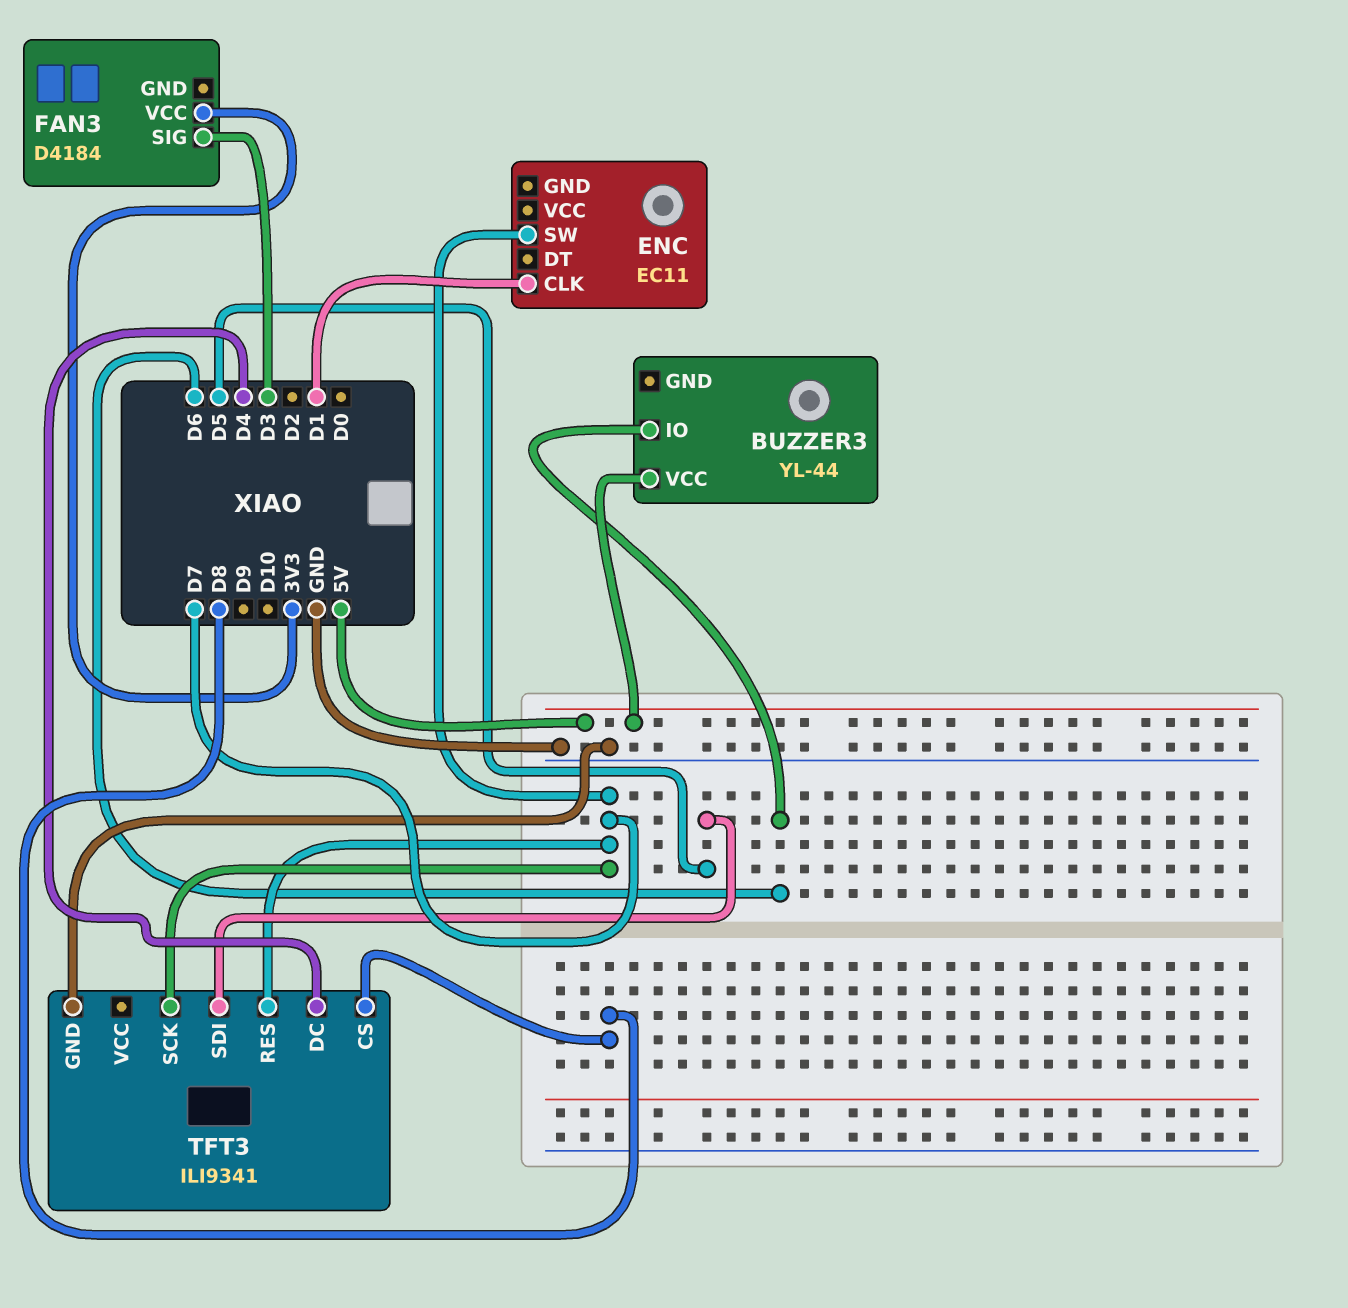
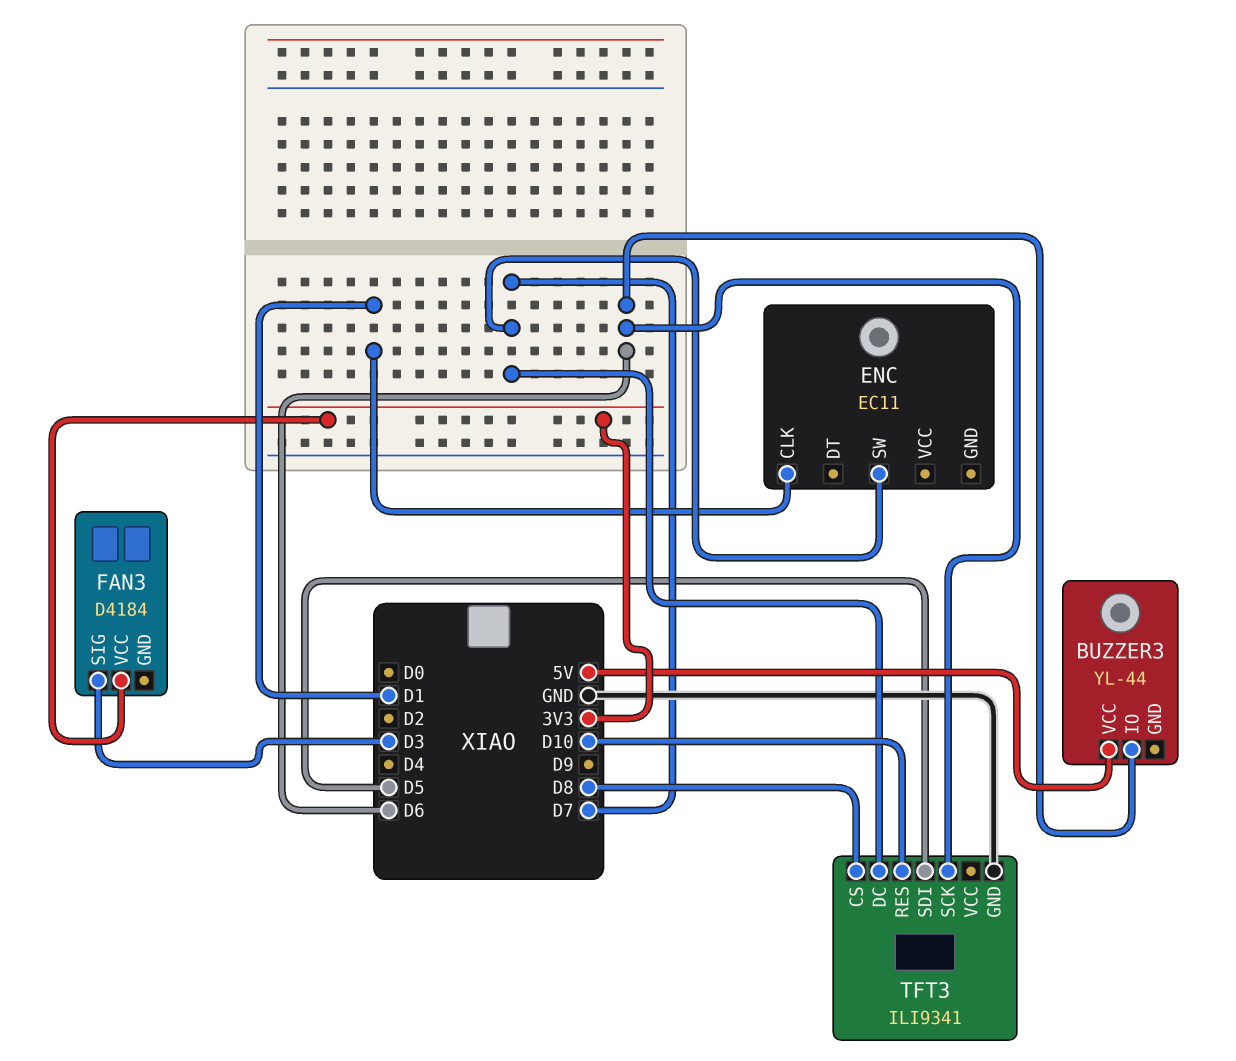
TFT3 pin DC: D4 -> D7
TFT3 pin RES: D7 -> D10
TFT3 pin SCK: D7 -> D6

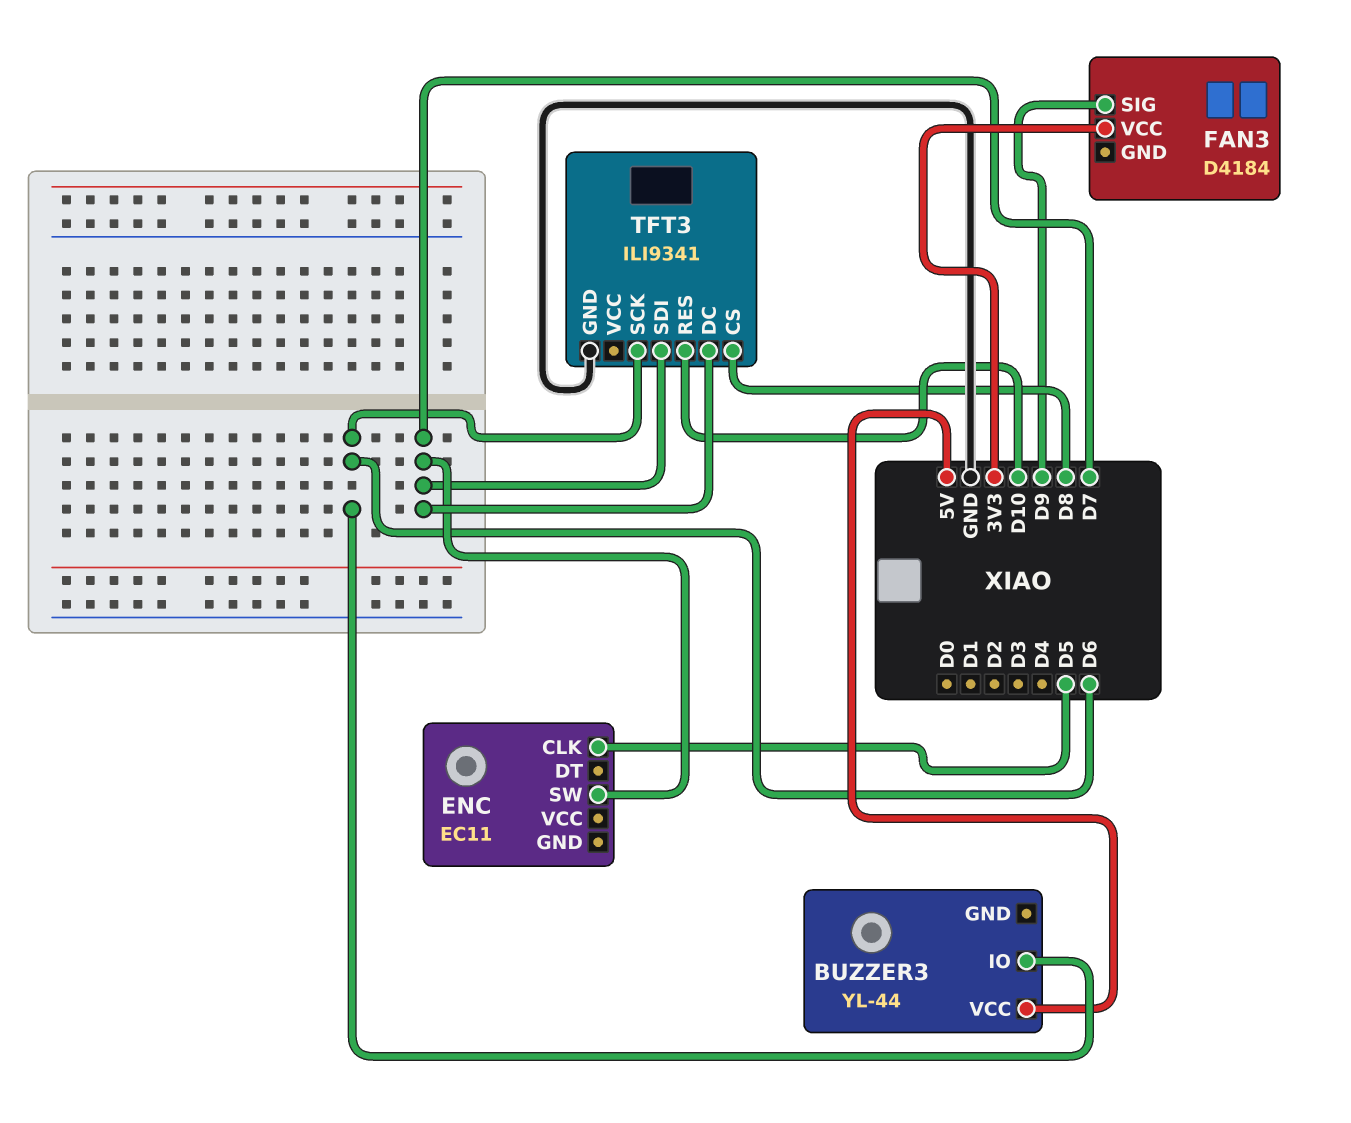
ENC pin CLK: D1 -> D5
FAN3 pin SIG: D3 -> D9
TFT3 pin SDI: D5 -> D7

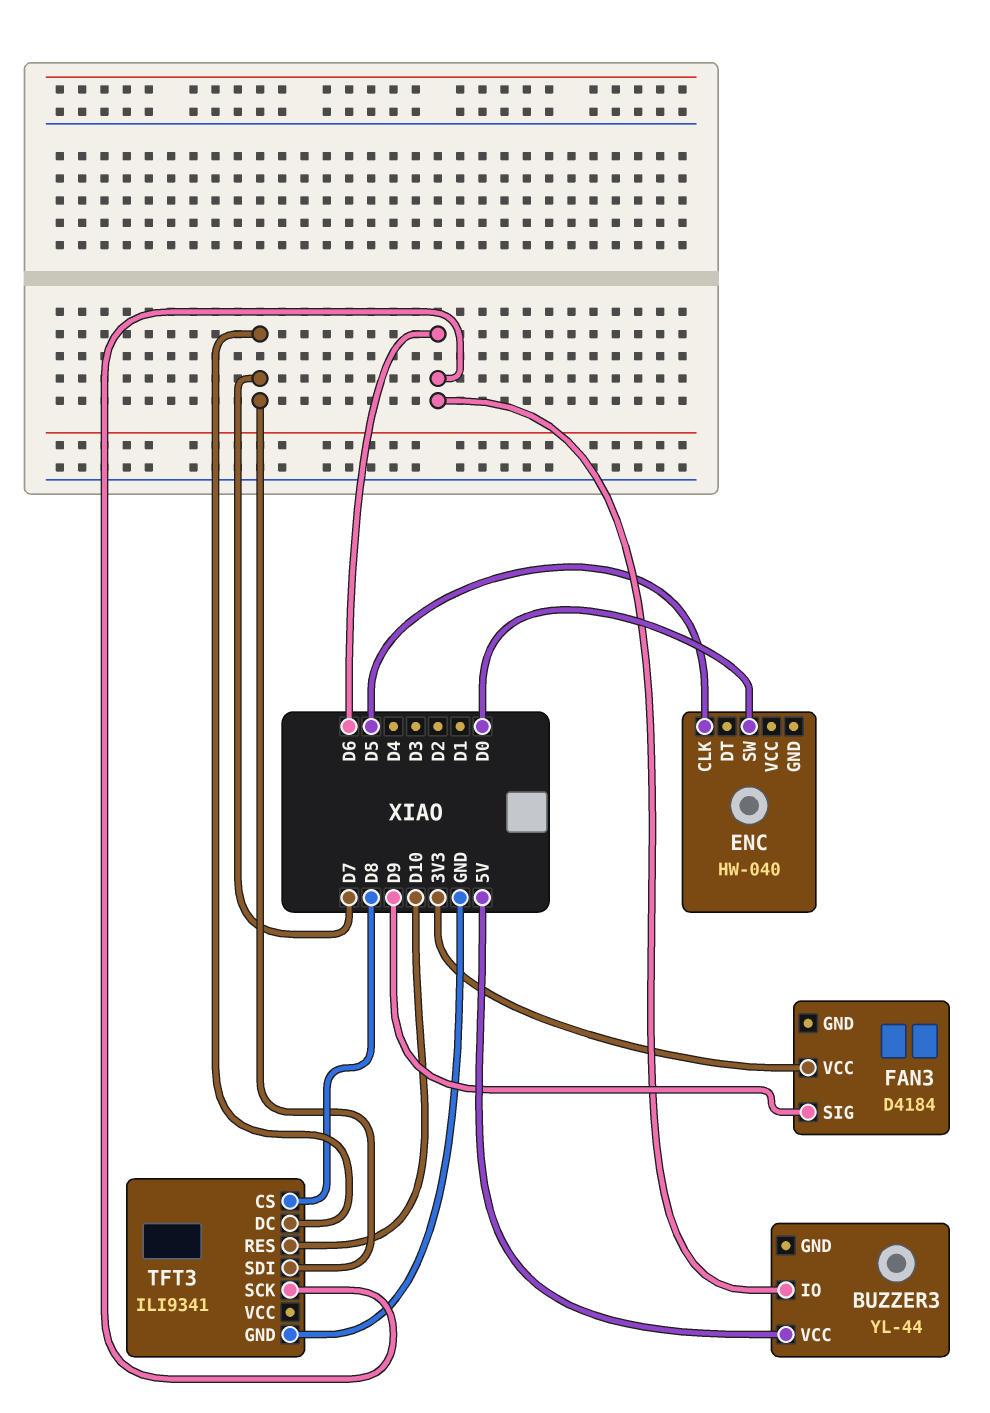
ENC: EC11 -> HW-040
ENC pin SW: D7 -> D0

